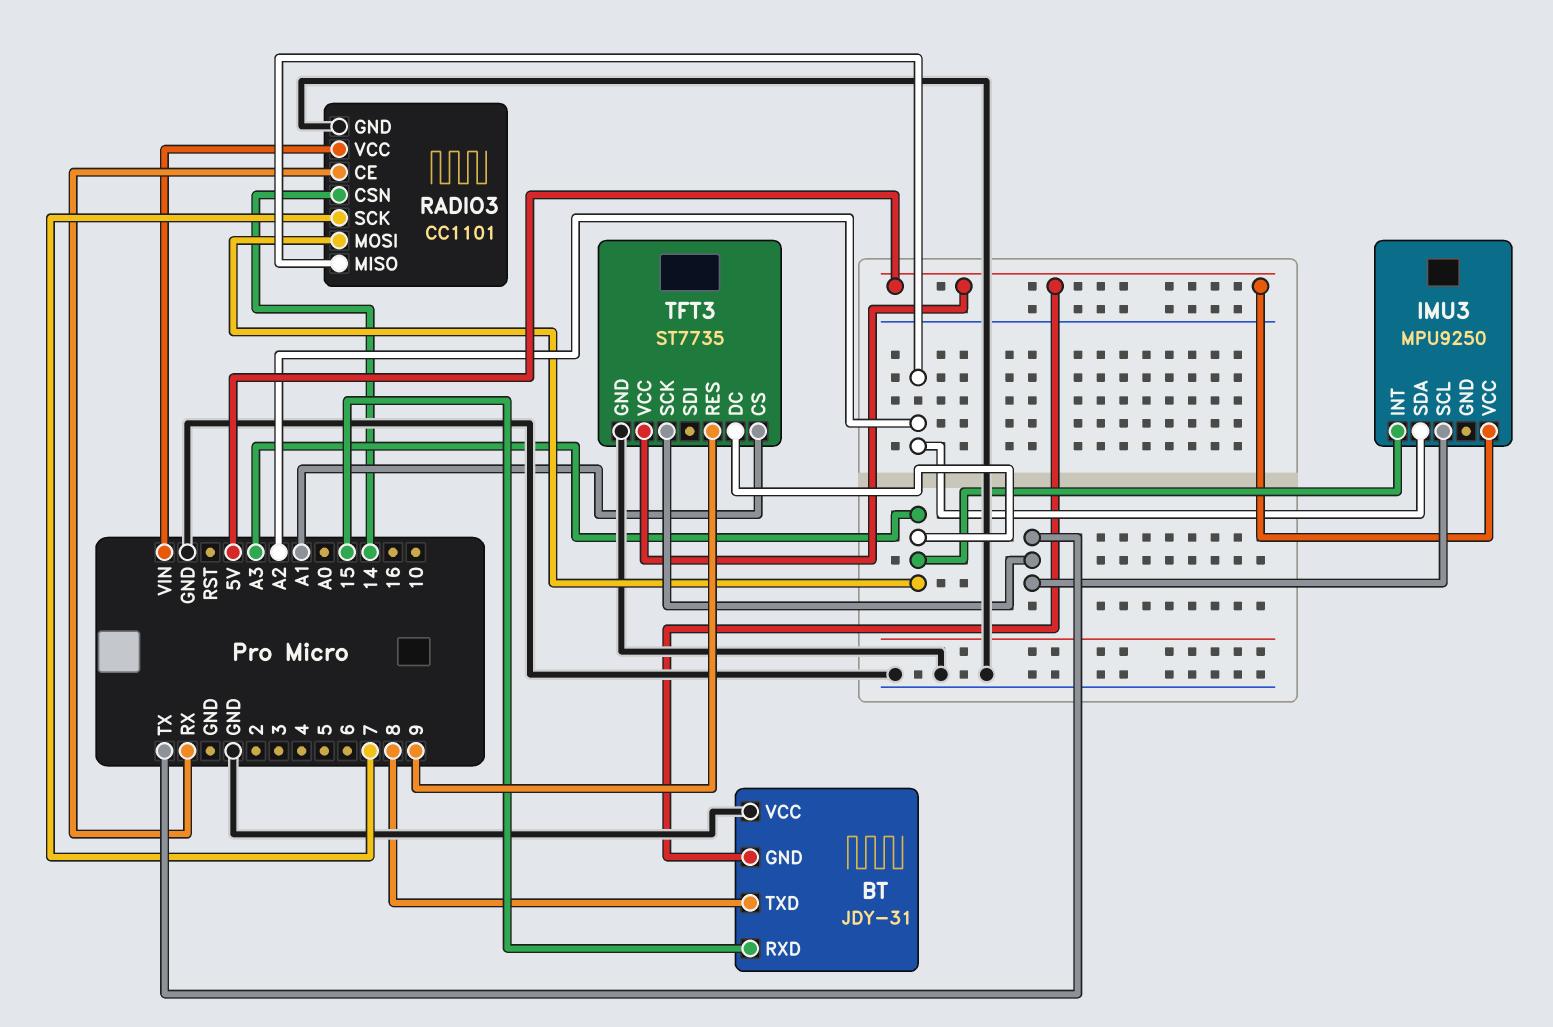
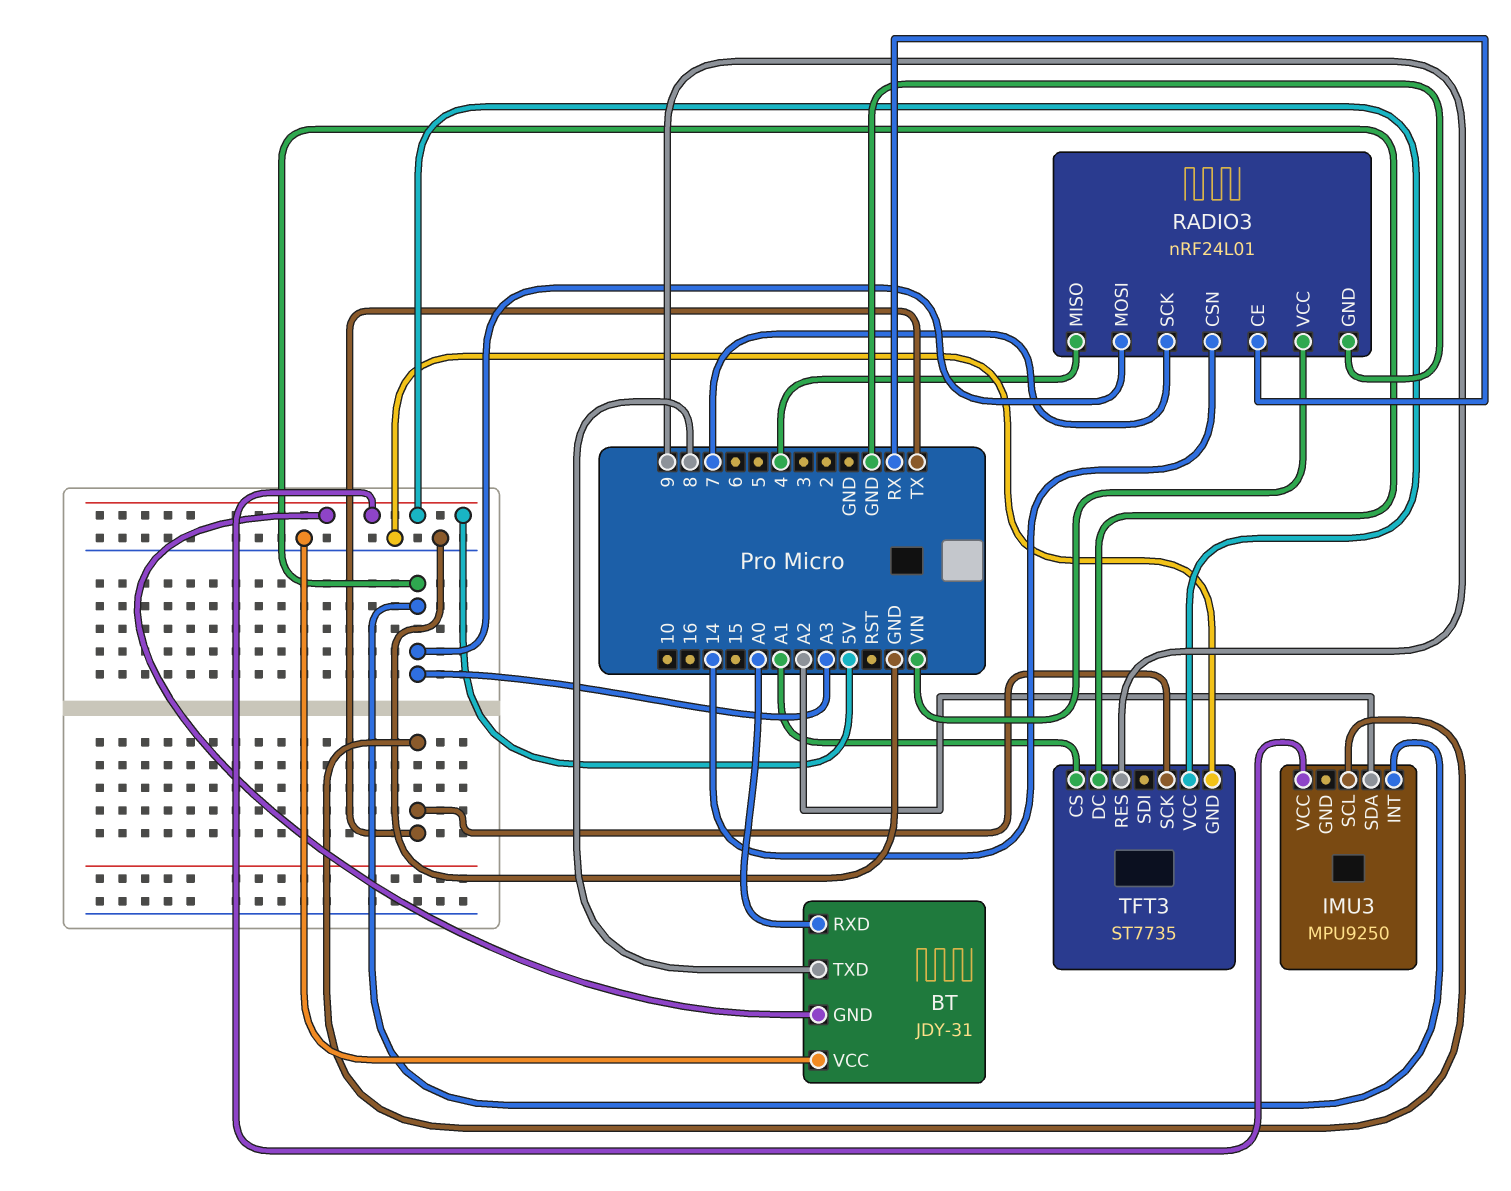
BT pin RXD: 15 -> A0
RADIO3: CC1101 -> nRF24L01
RADIO3 pin MISO: A2 -> 4

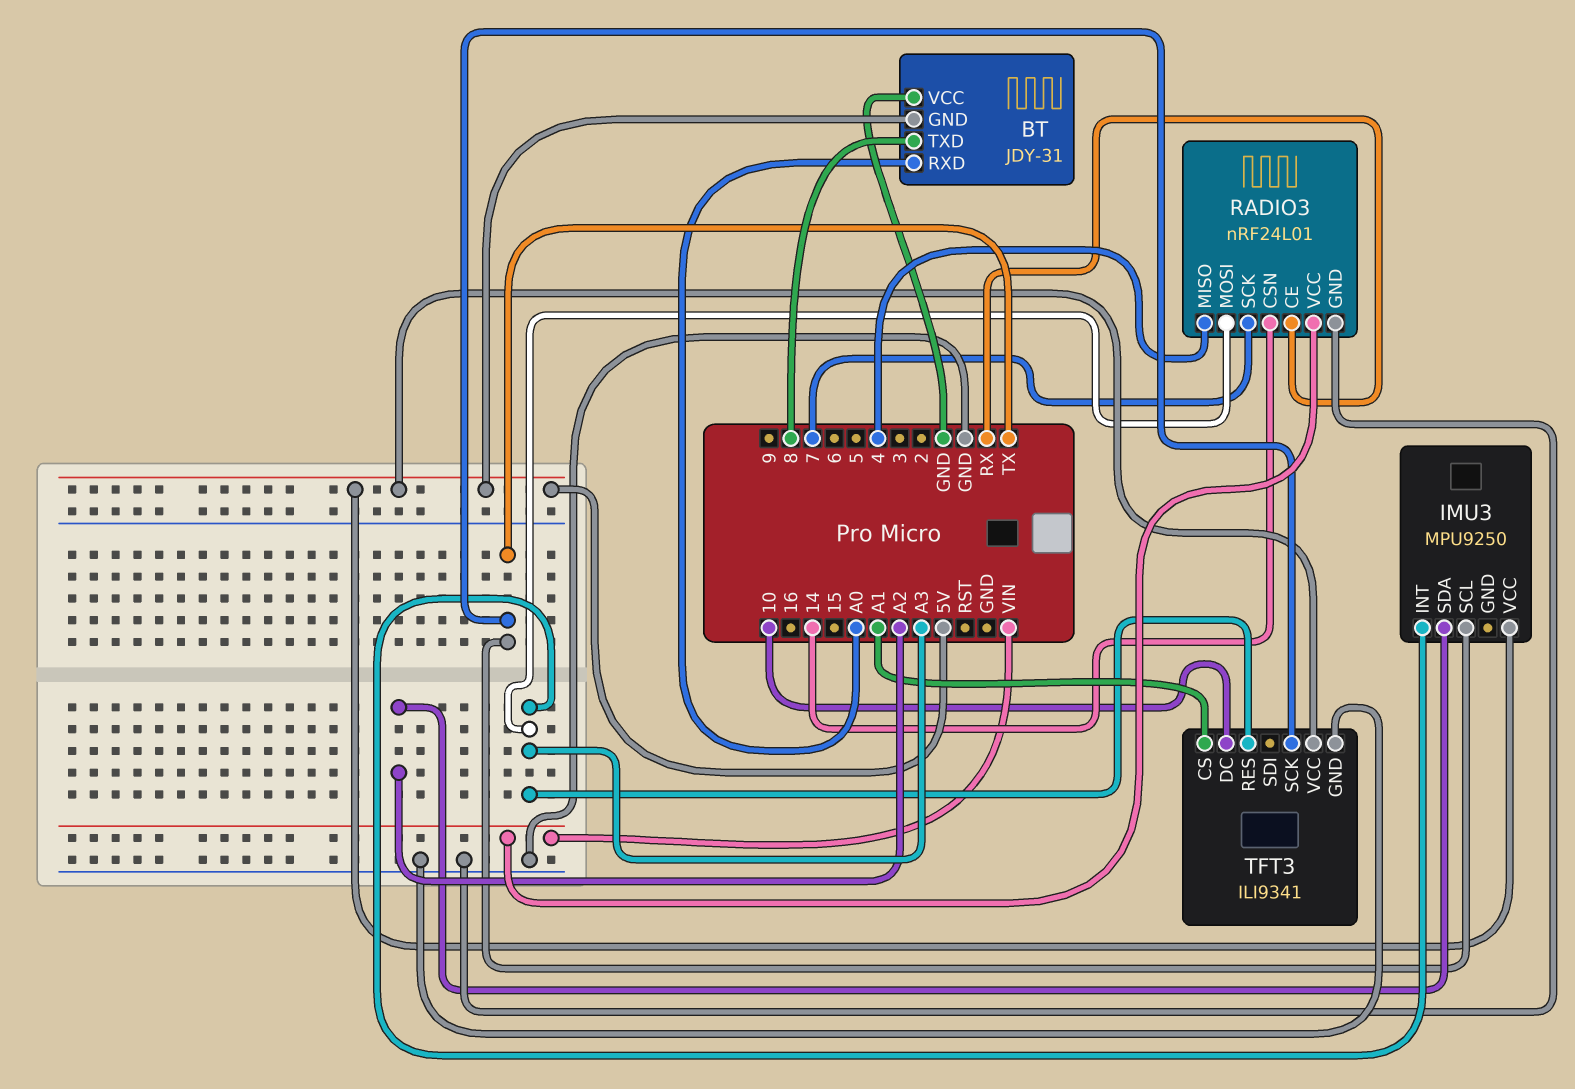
TFT3: ST7735 -> ILI9341
TFT3 pin DC: A3 -> 10
TFT3 pin RES: 9 -> A3

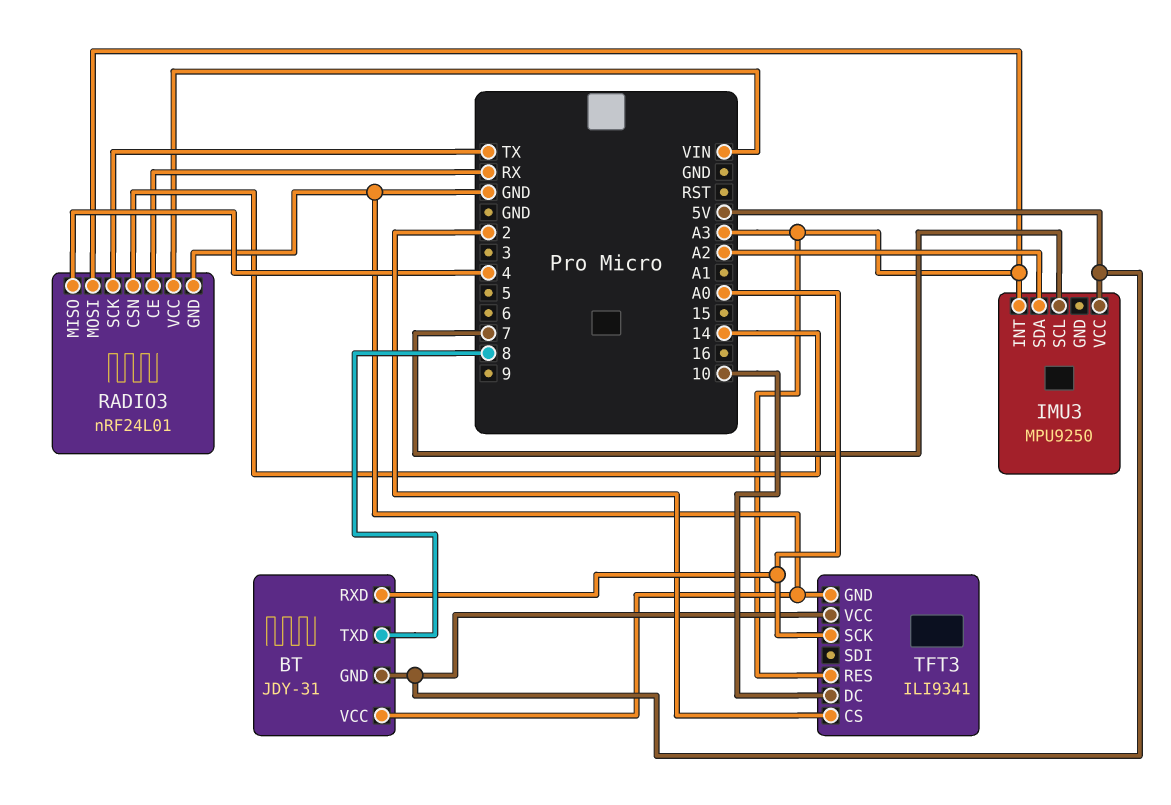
IMU3 pin SCL: TX -> 7
RADIO3 pin SCK: 7 -> TX
TFT3 pin CS: A1 -> 2
TFT3 pin SCK: TX -> A0

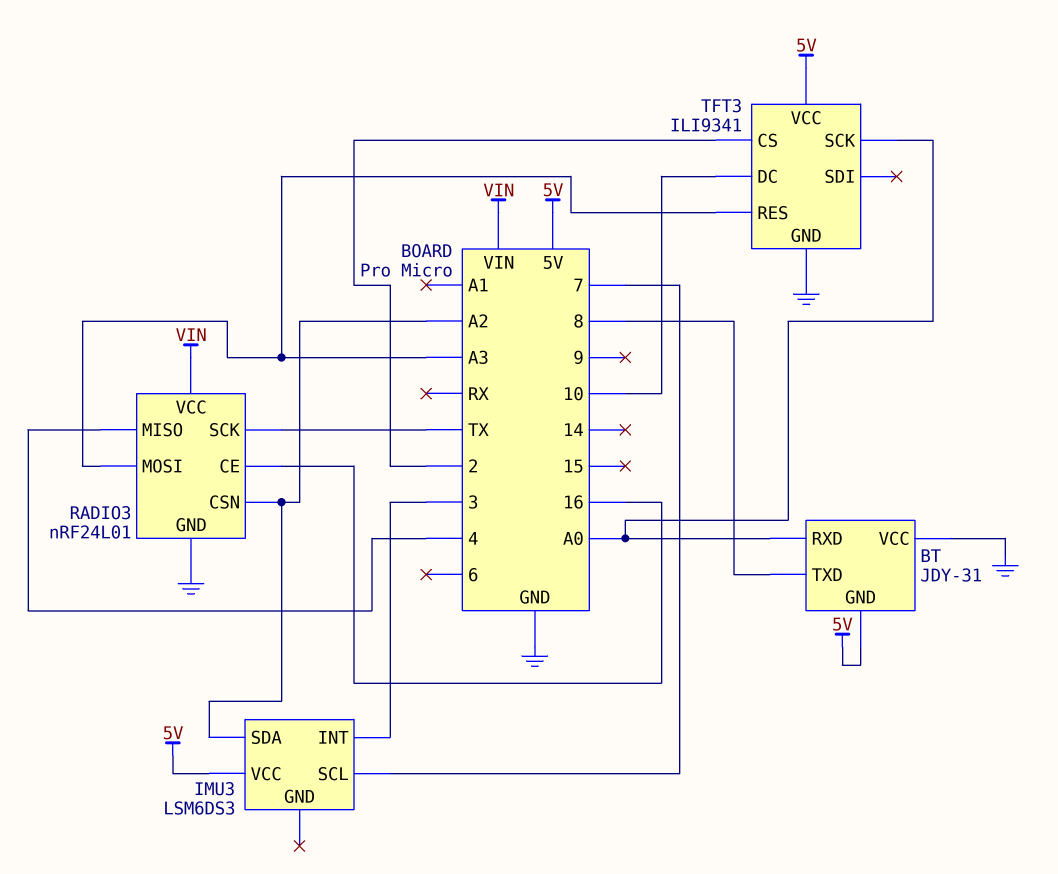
IMU3: MPU9250 -> LSM6DS3
IMU3 pin INT: A3 -> 3
RADIO3 pin CE: RX -> 16
RADIO3 pin CSN: 14 -> A2

